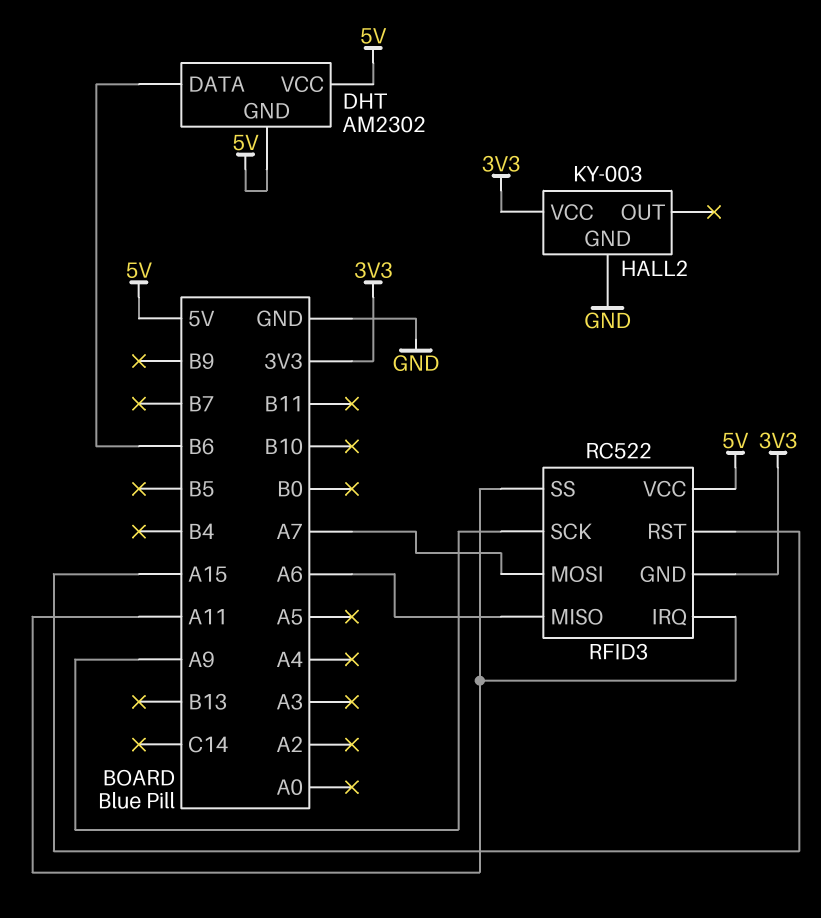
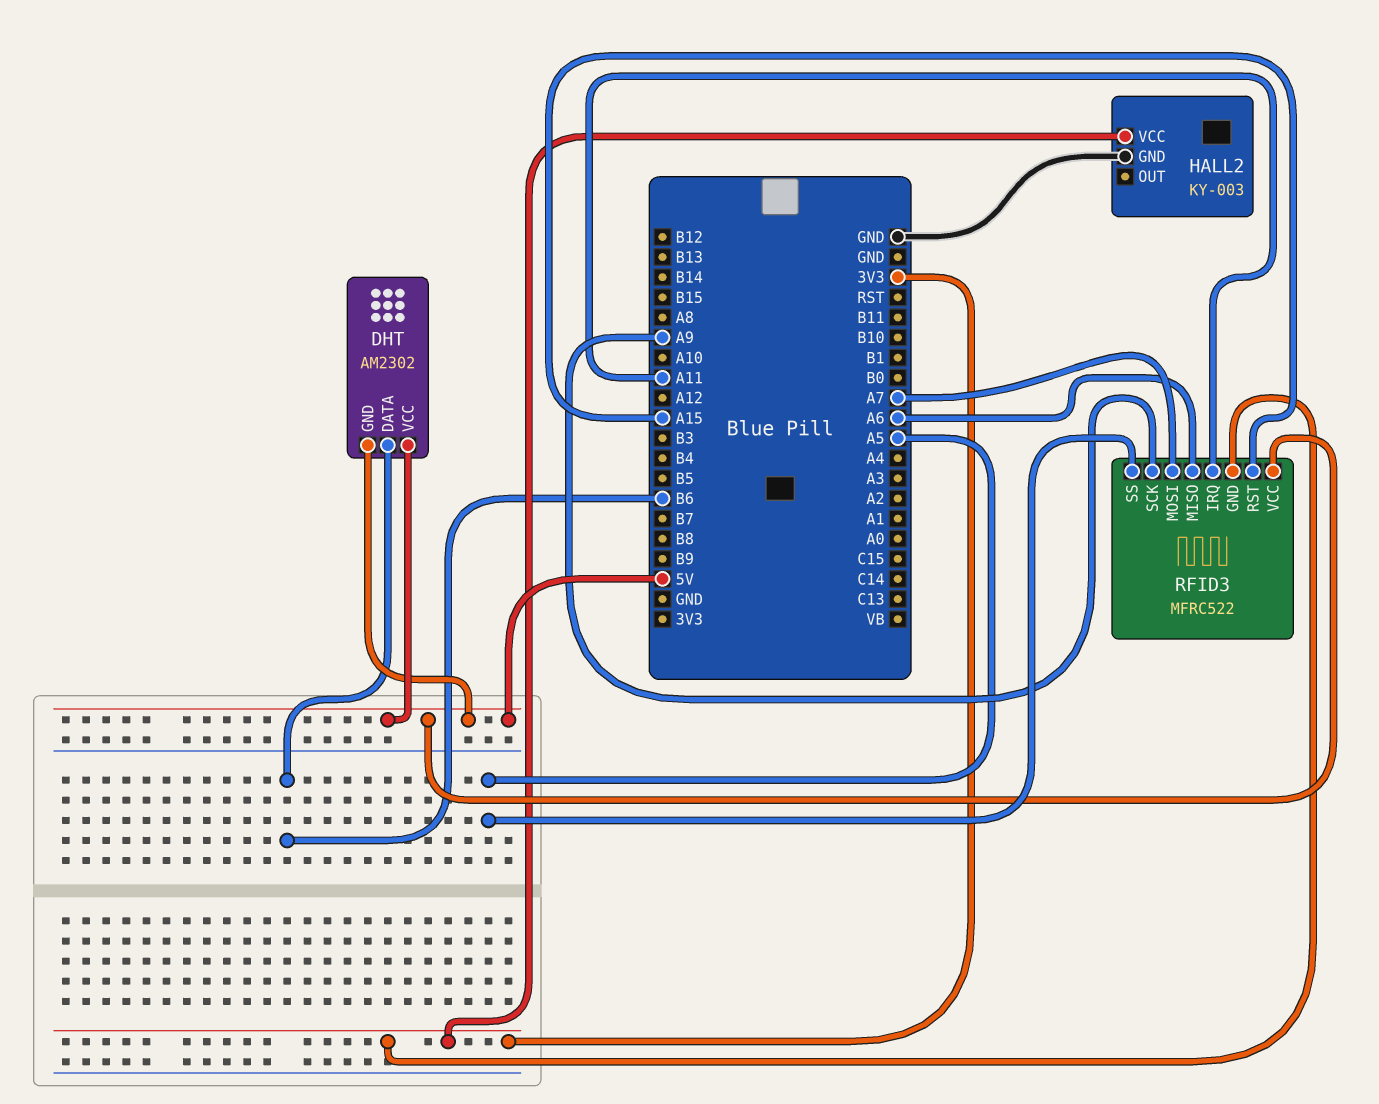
RFID3: RC522 -> MFRC522
RFID3 pin SS: A11 -> A5

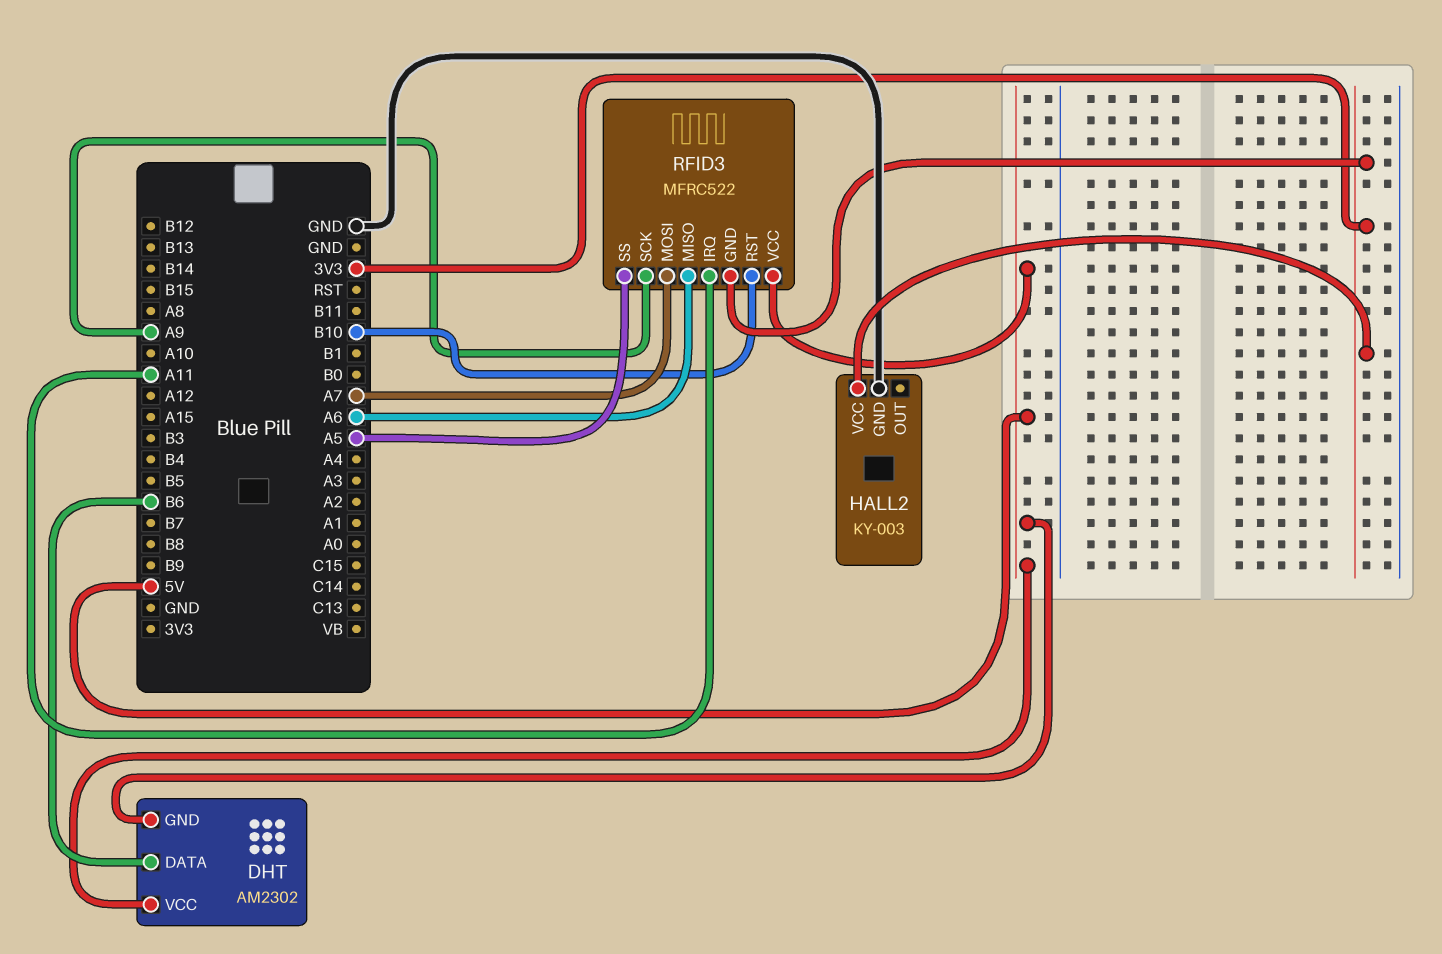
RFID3 pin RST: A15 -> B10

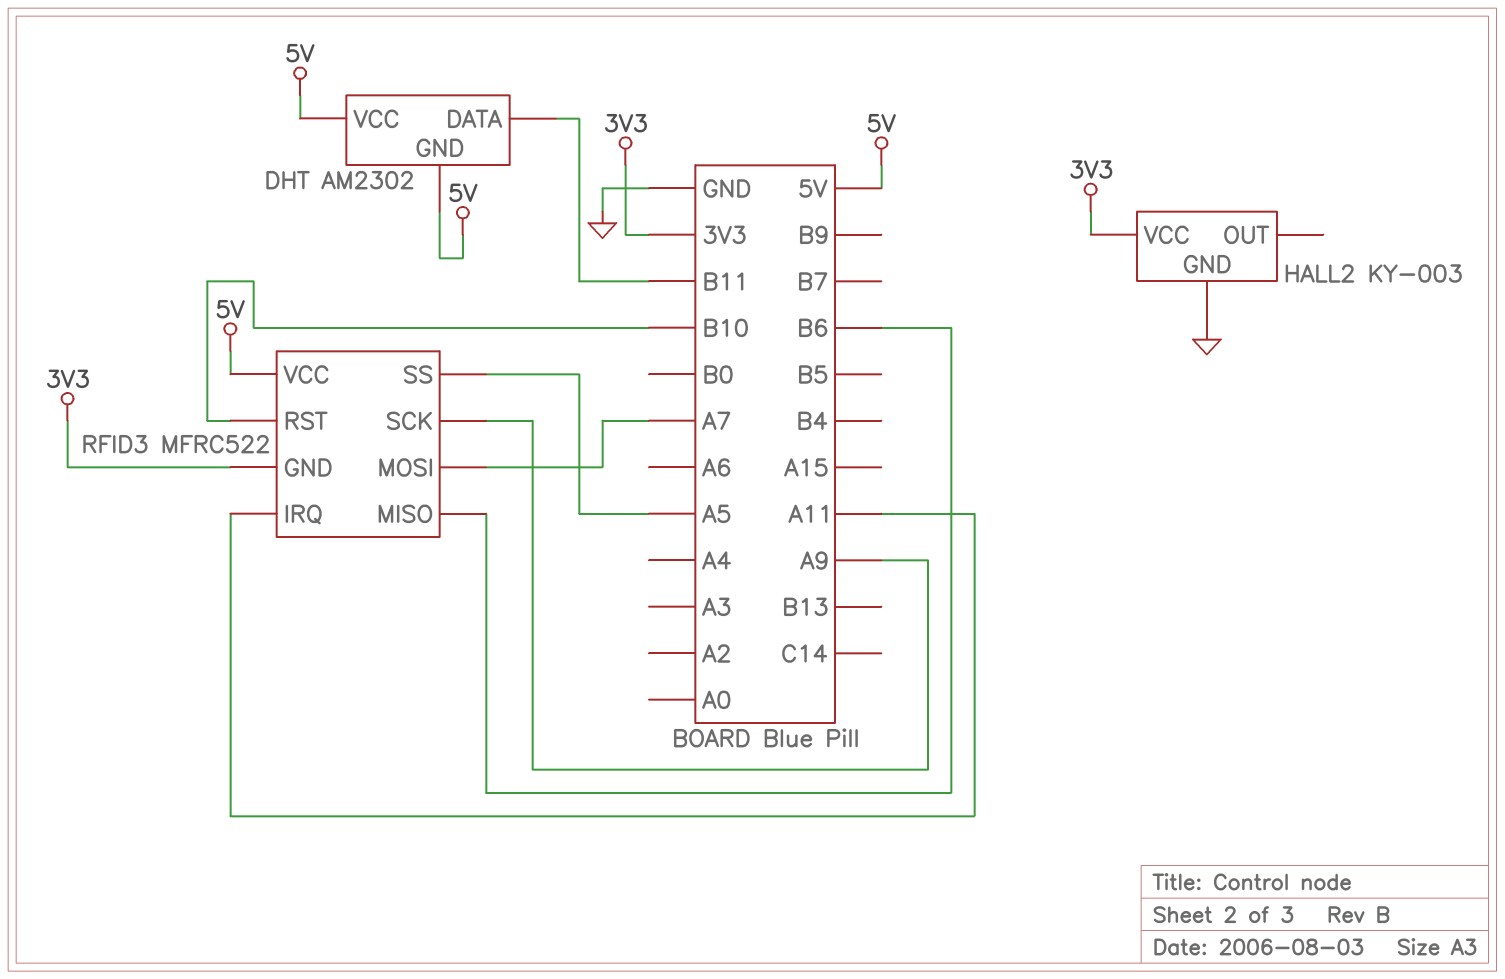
DHT pin DATA: B6 -> B11
RFID3 pin MISO: A6 -> B6

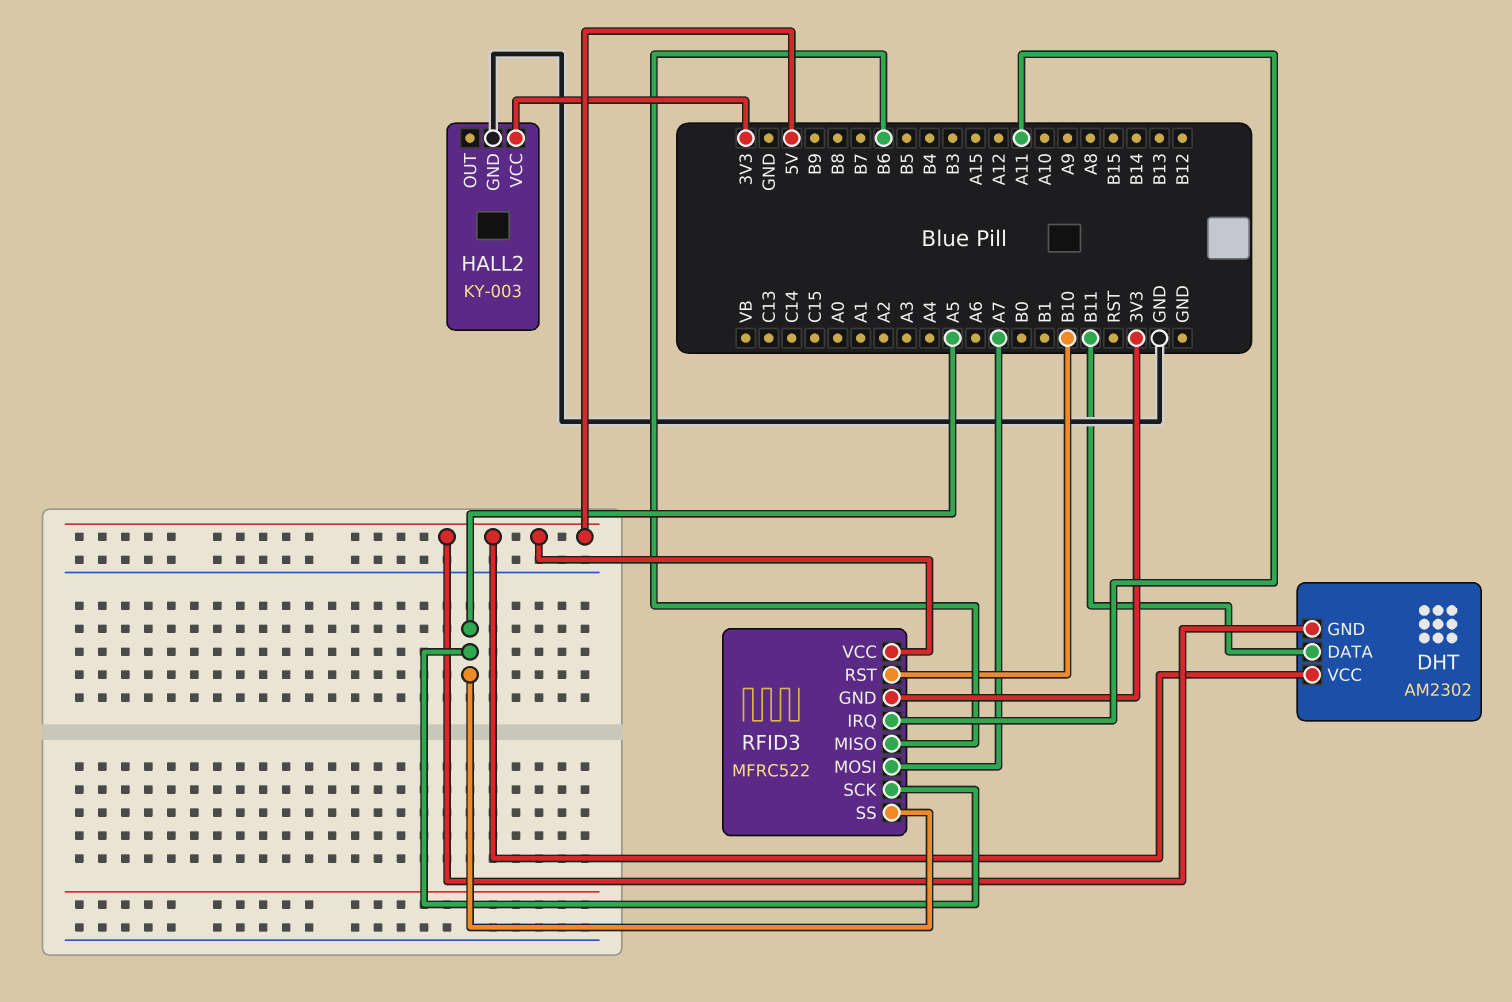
RFID3 pin SCK: A9 -> A5

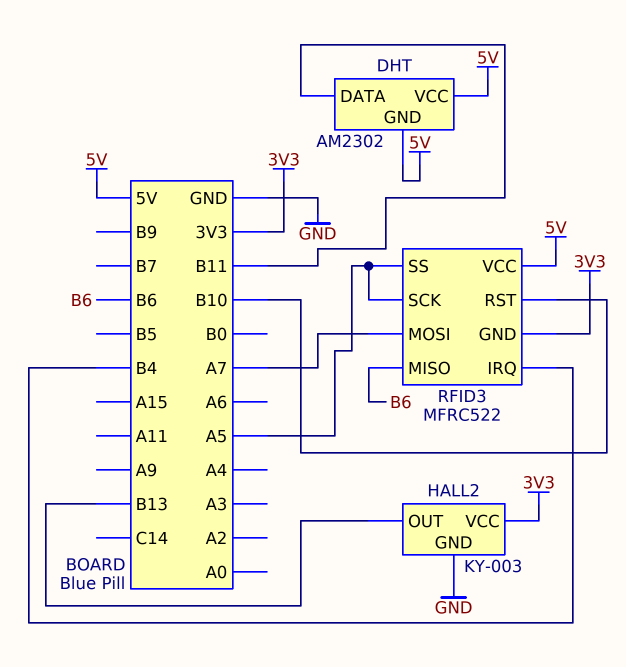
HALL2 pin OUT: none -> B13
RFID3 pin IRQ: A11 -> B4

